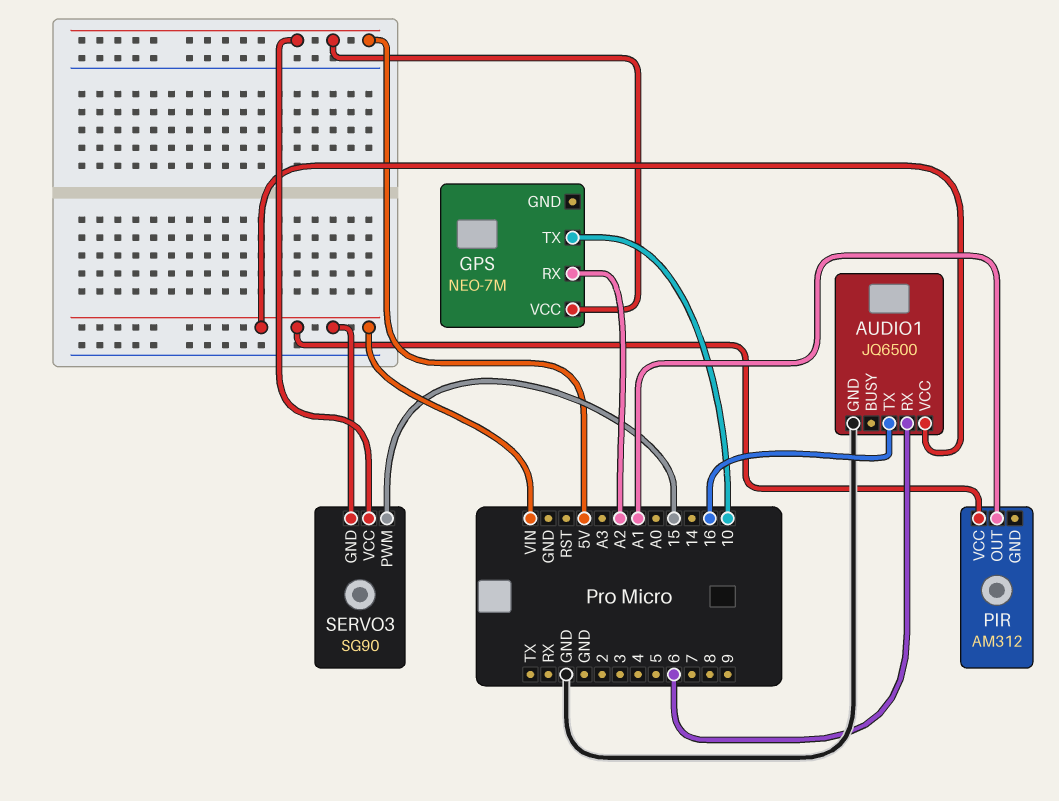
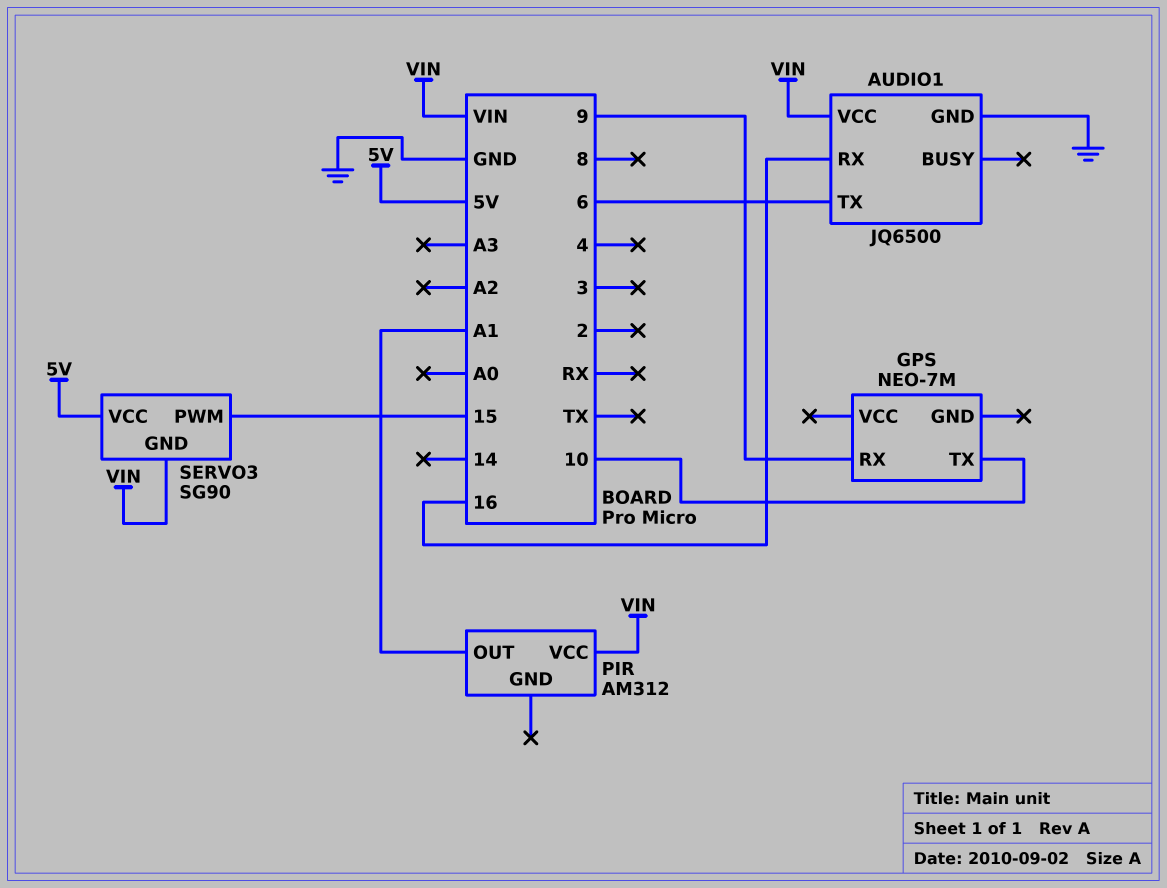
AUDIO1 pin RX: 6 -> 16
AUDIO1 pin TX: 16 -> 6
GPS pin RX: A2 -> 9
GPS pin VCC: 5V -> none

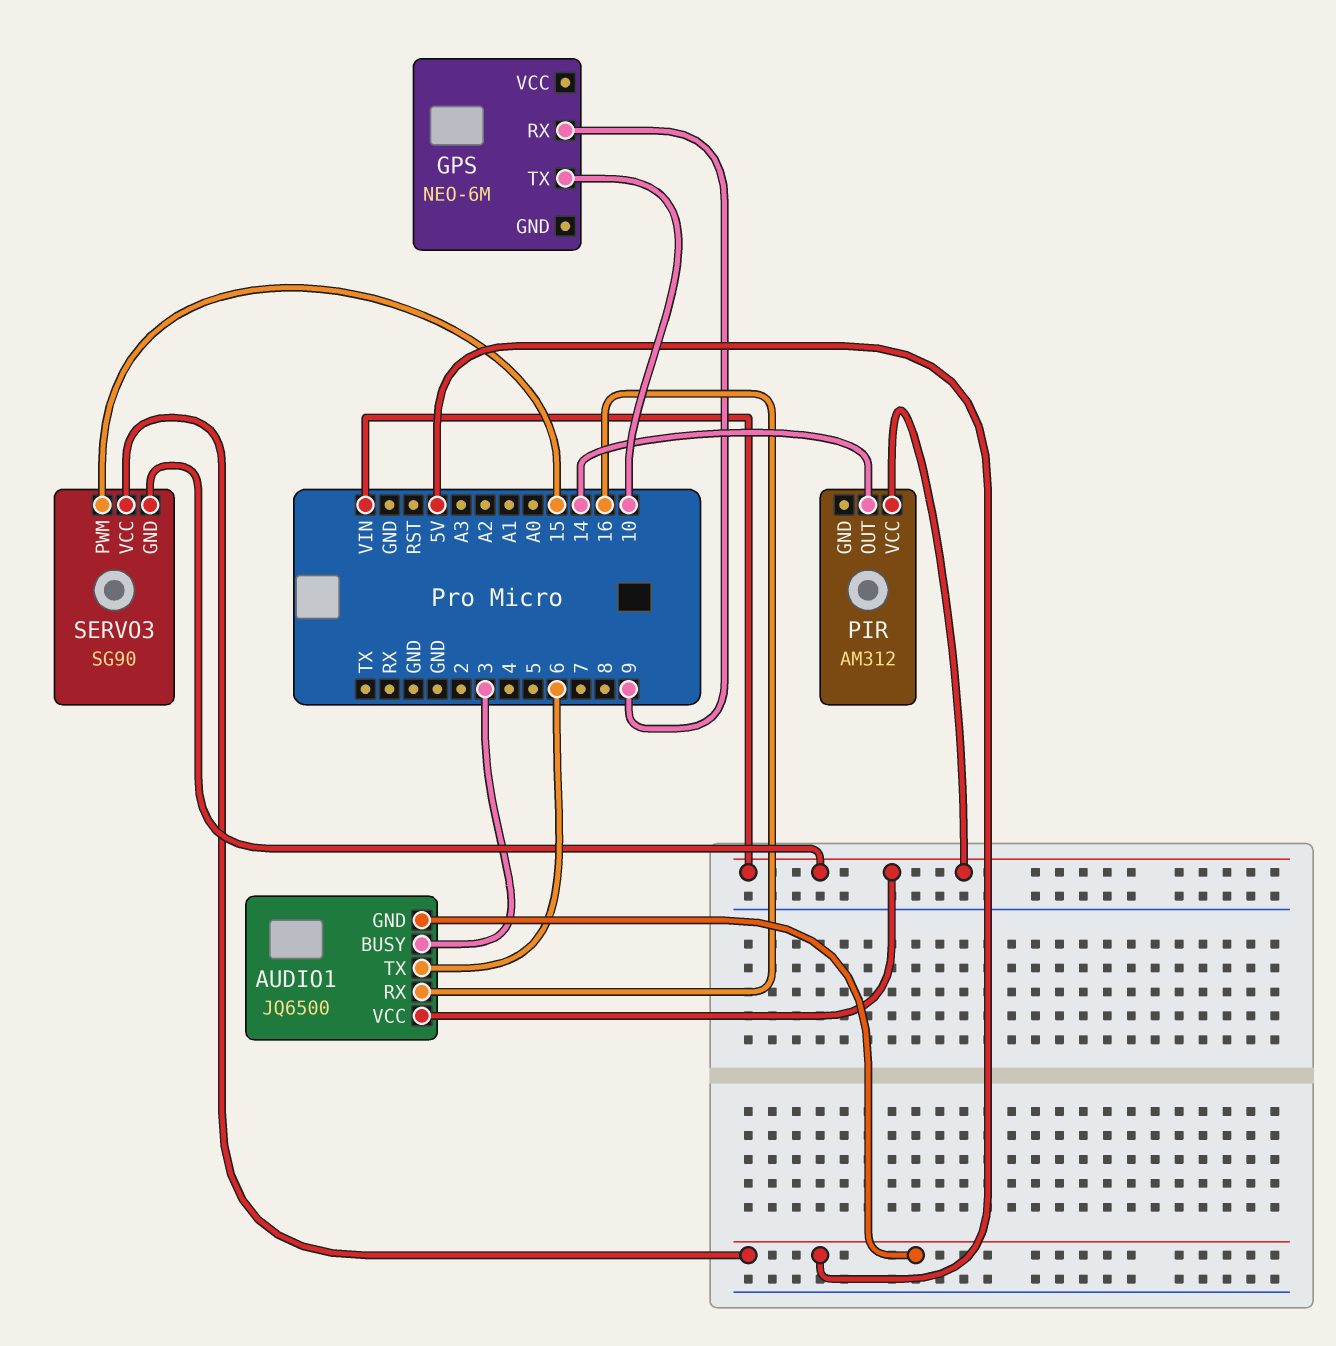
AUDIO1 pin BUSY: none -> 3
AUDIO1 pin GND: GND -> 5V
GPS: NEO-7M -> NEO-6M
PIR pin OUT: A1 -> 14

